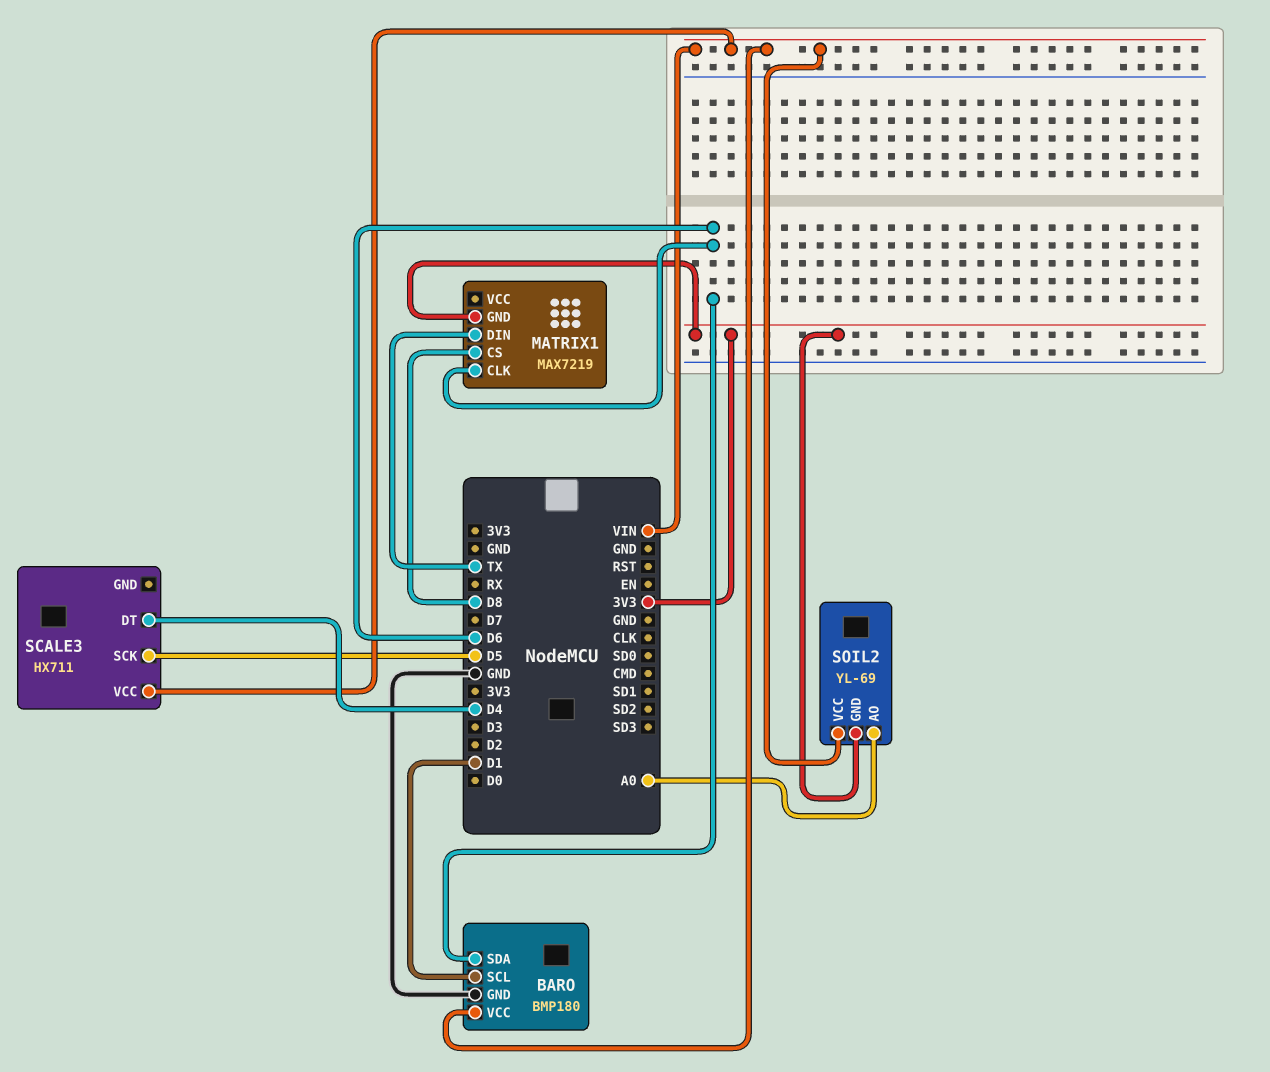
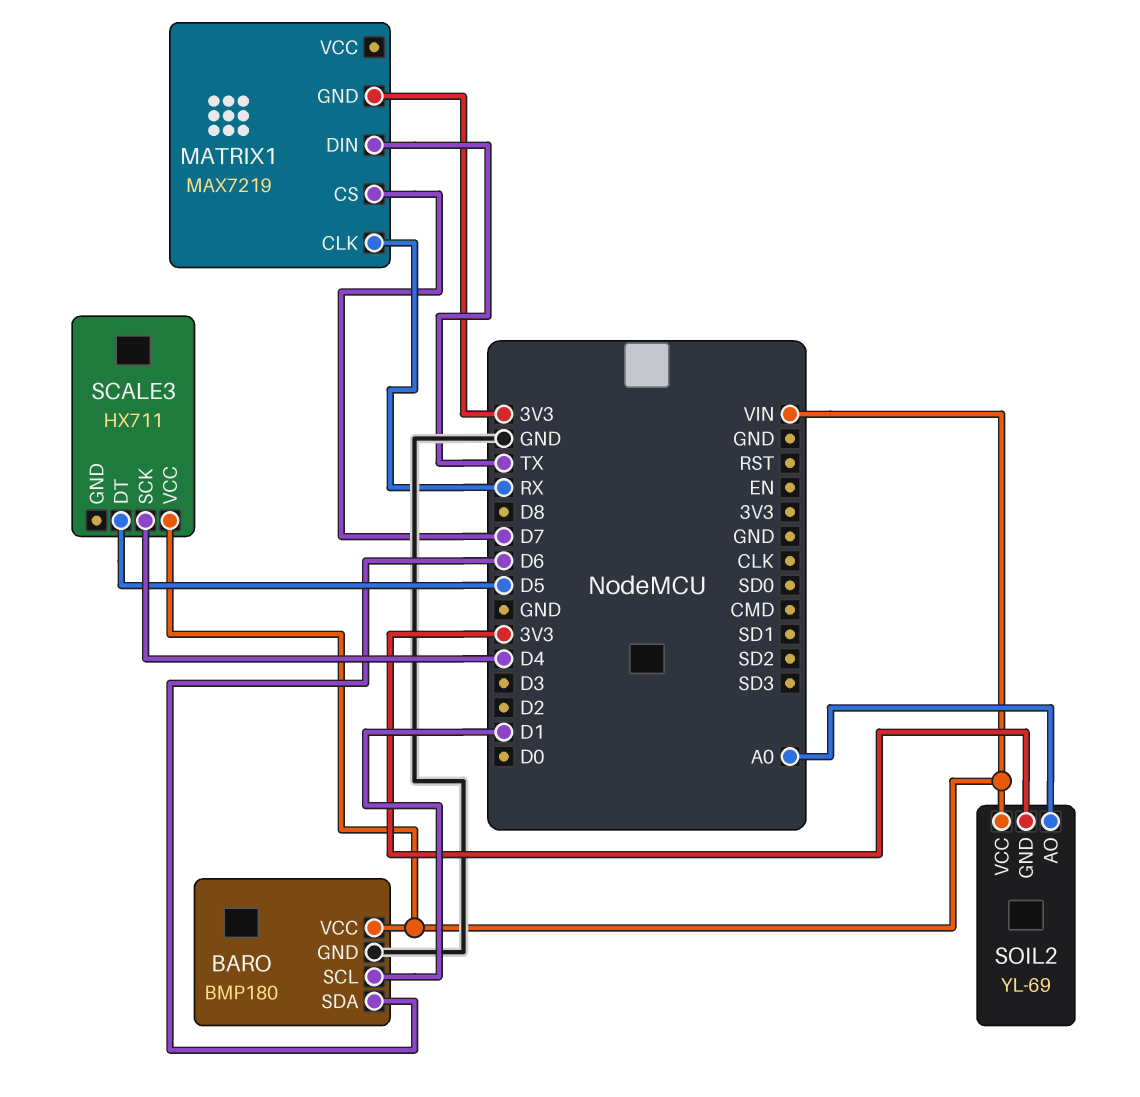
MATRIX1 pin CLK: D6 -> RX
MATRIX1 pin CS: D8 -> D7
SCALE3 pin DT: D4 -> D5
SCALE3 pin SCK: D5 -> D4

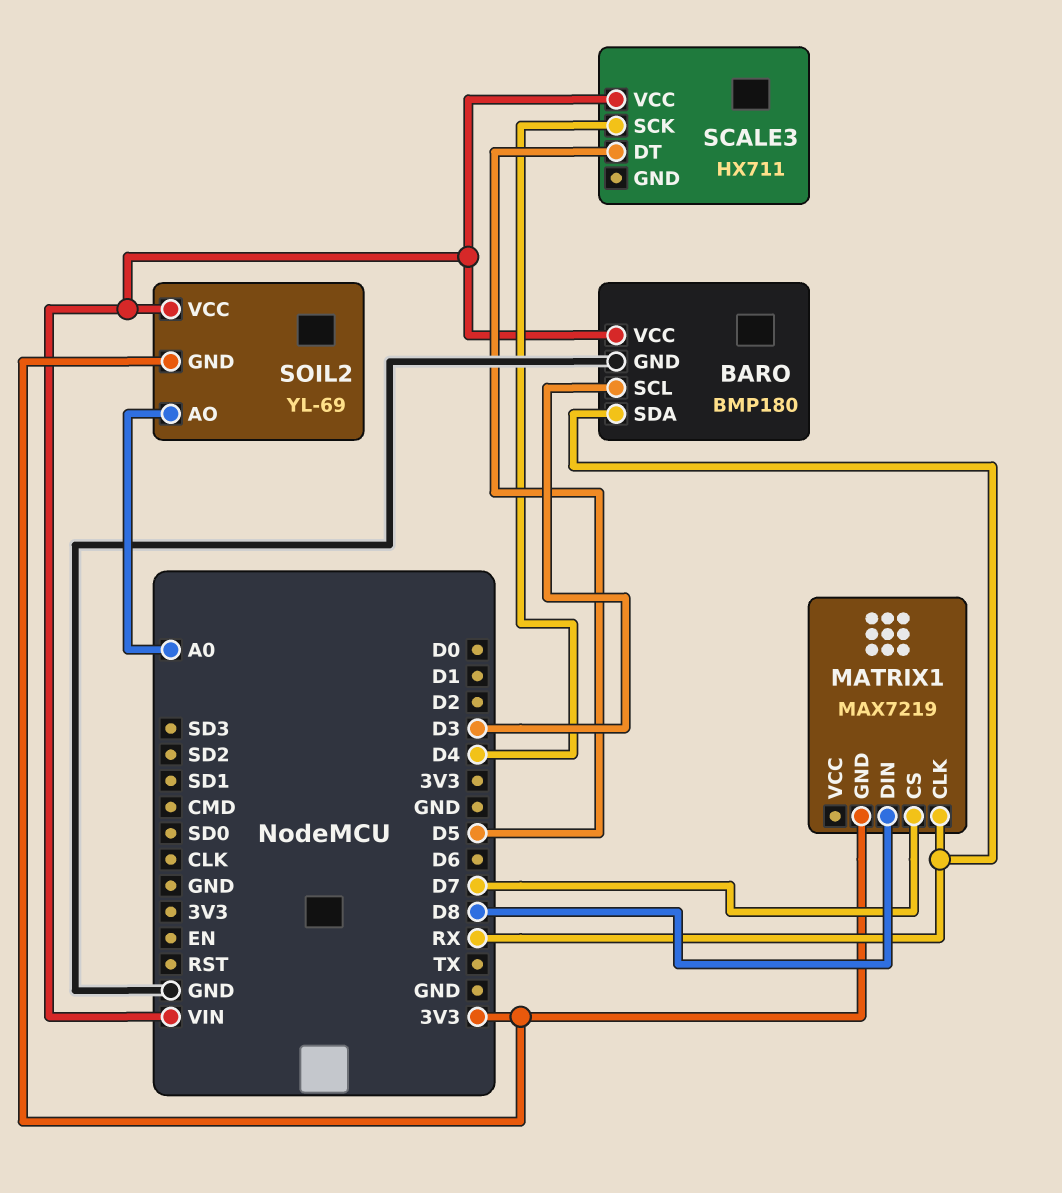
BARO pin SCL: D1 -> D3
BARO pin SDA: D6 -> RX
MATRIX1 pin DIN: TX -> D8

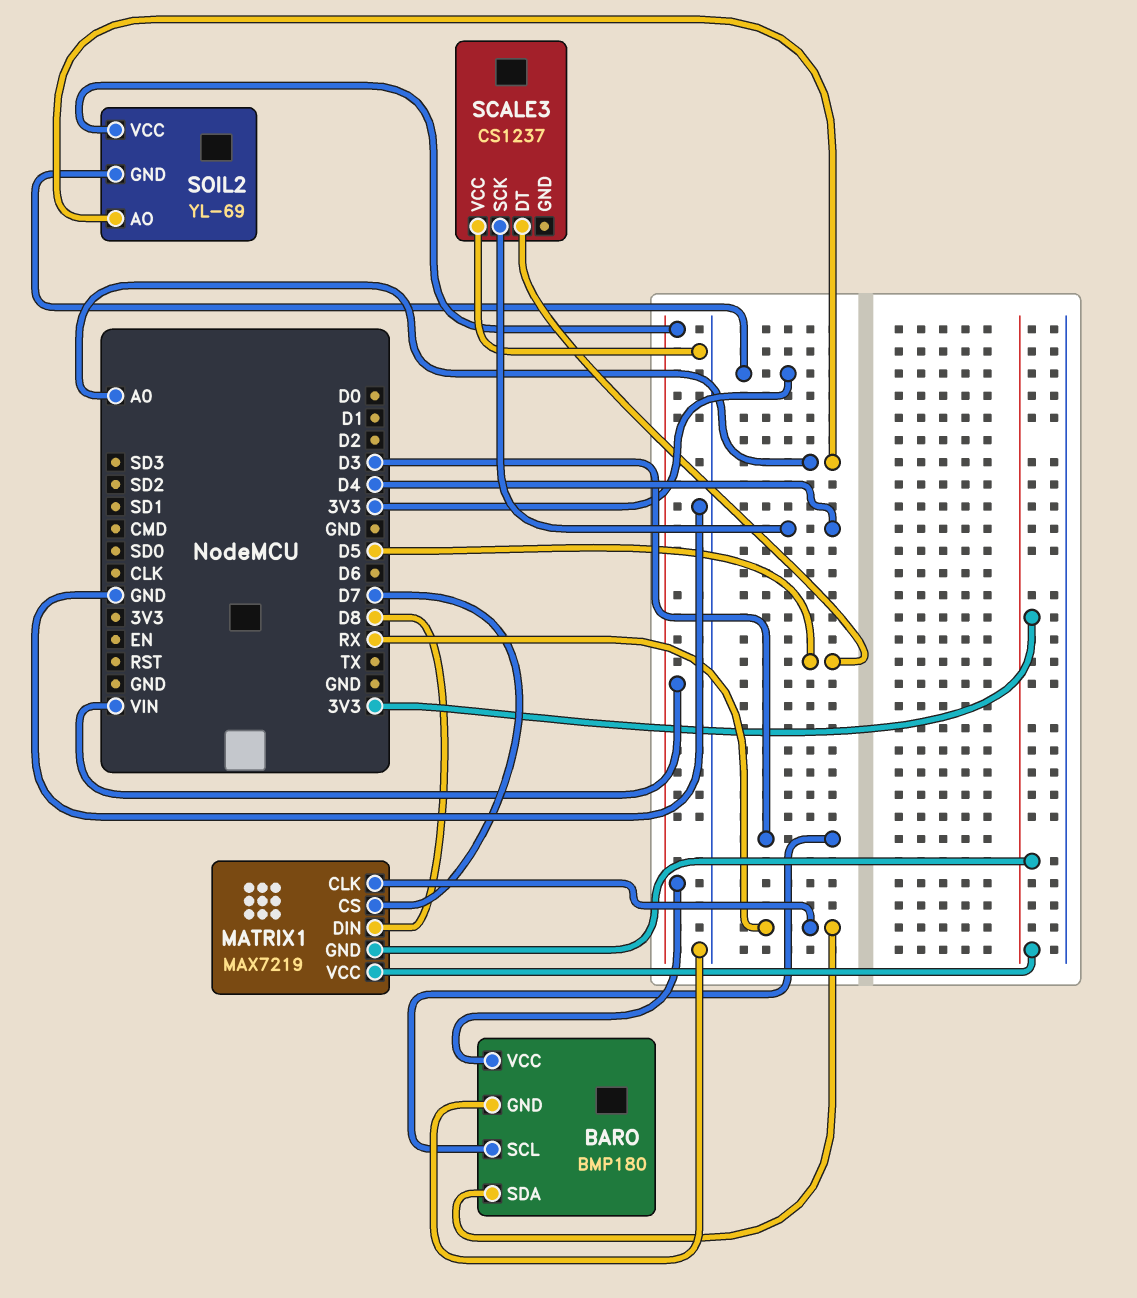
MATRIX1 pin VCC: none -> 3V3
SCALE3: HX711 -> CS1237
SCALE3 pin VCC: VIN -> GND

